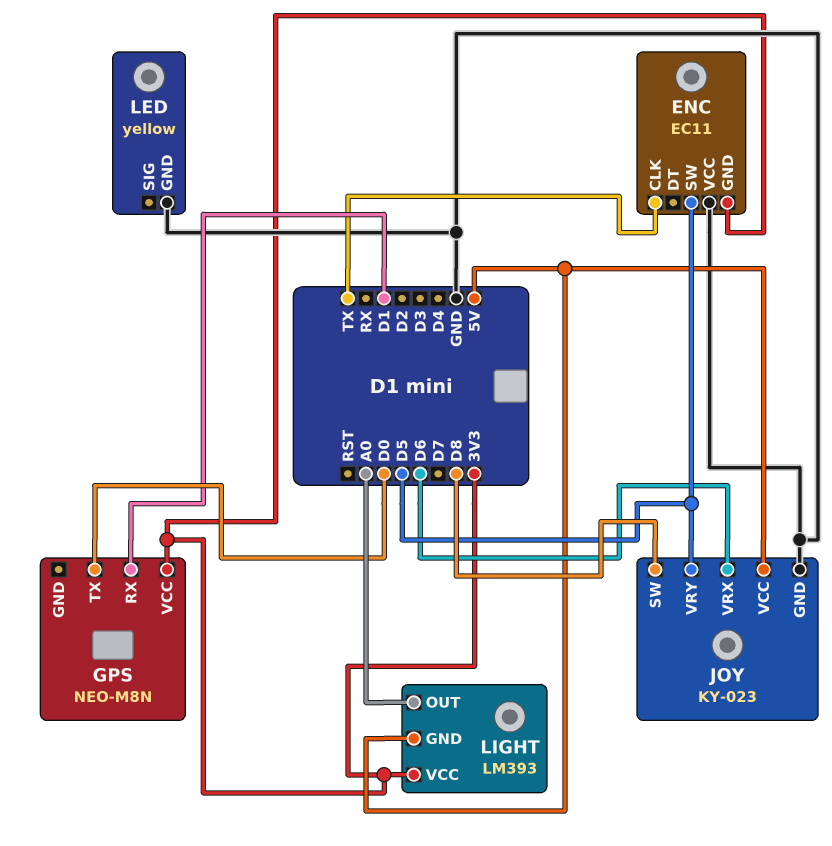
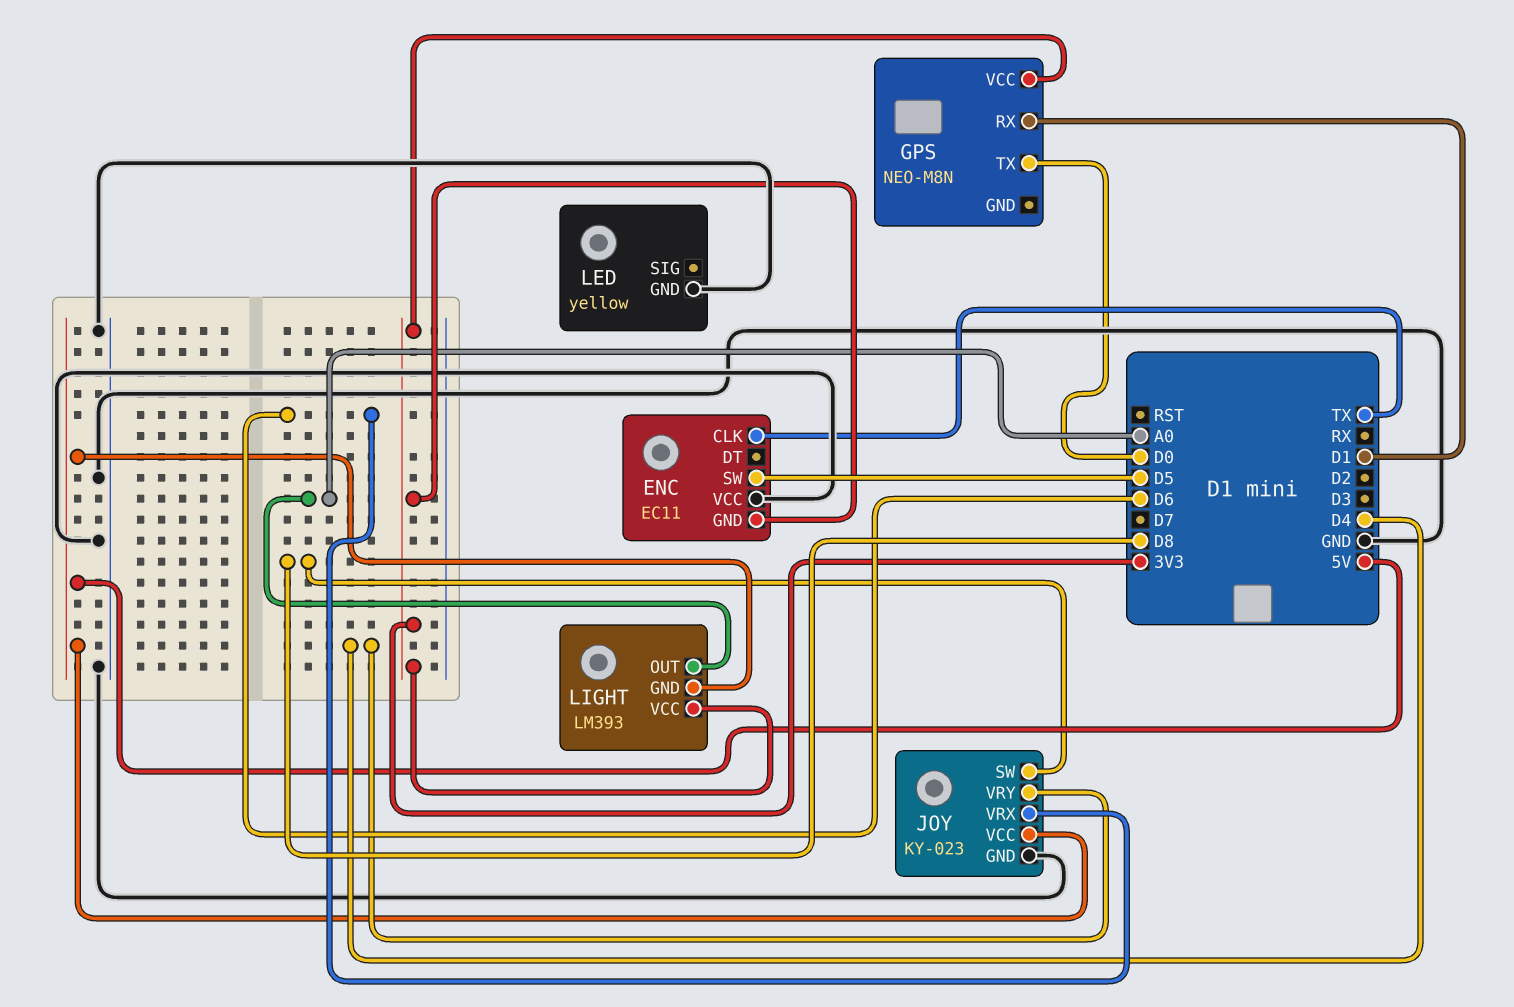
JOY pin VRY: D5 -> D4

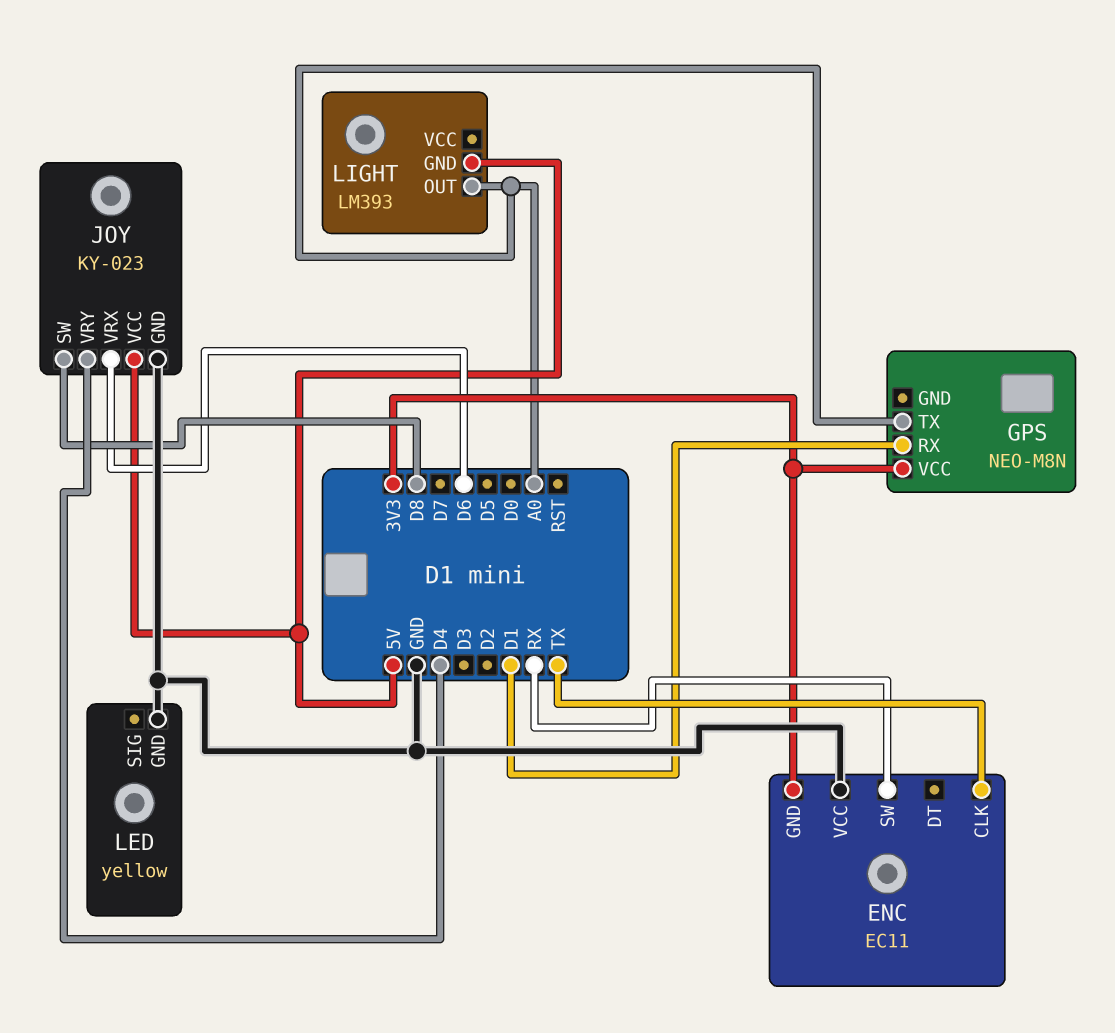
ENC pin SW: D5 -> RX
GPS pin TX: D0 -> A0
LIGHT pin VCC: 3V3 -> none

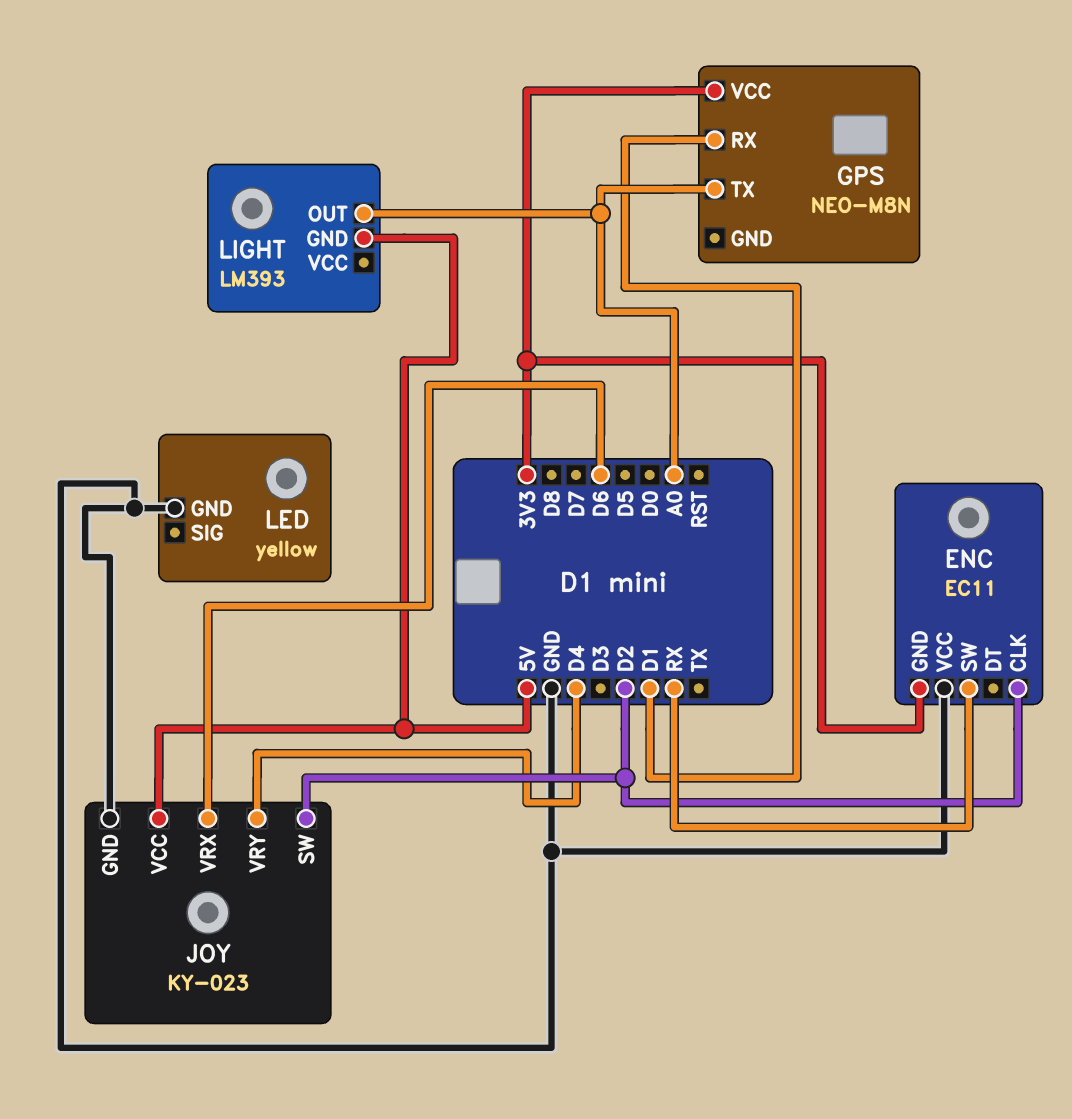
ENC pin CLK: TX -> D2
JOY pin SW: D8 -> D2

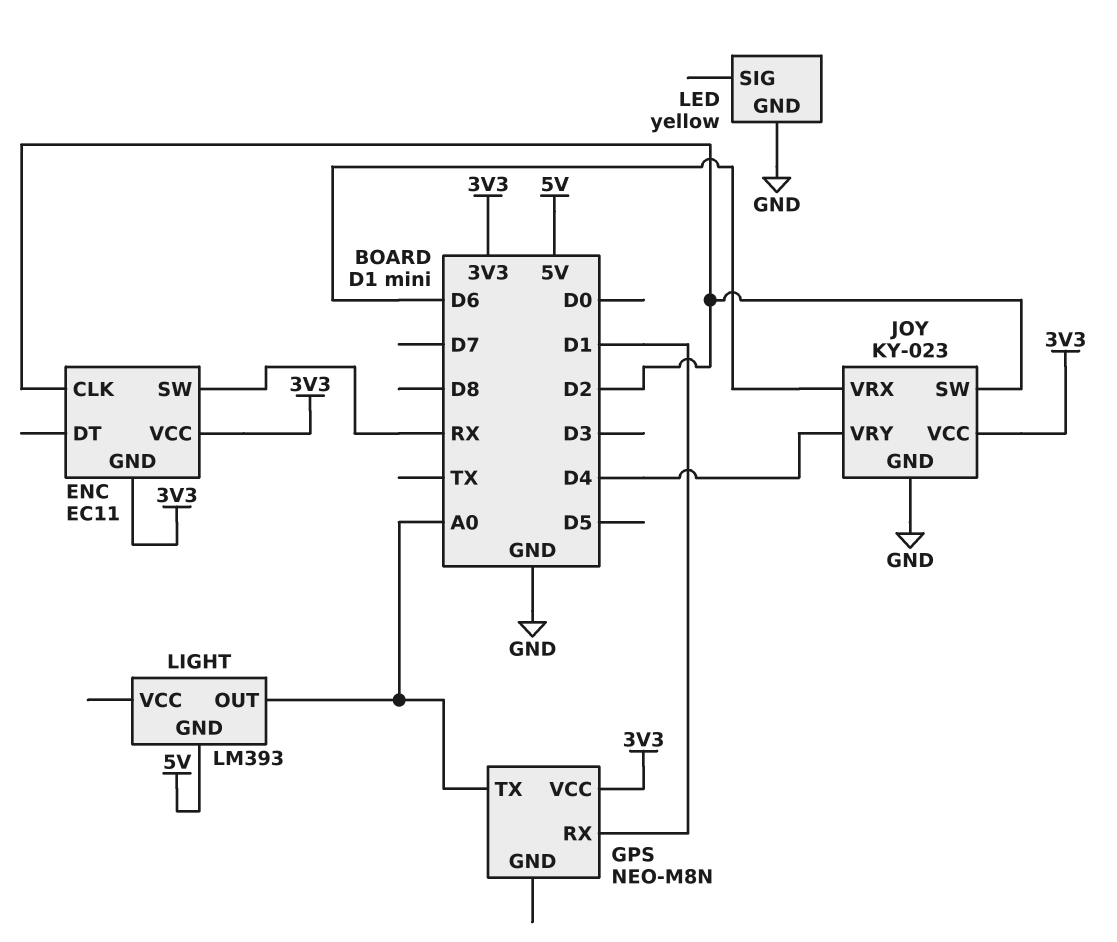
ENC pin VCC: GND -> 3V3
JOY pin VCC: 5V -> 3V3

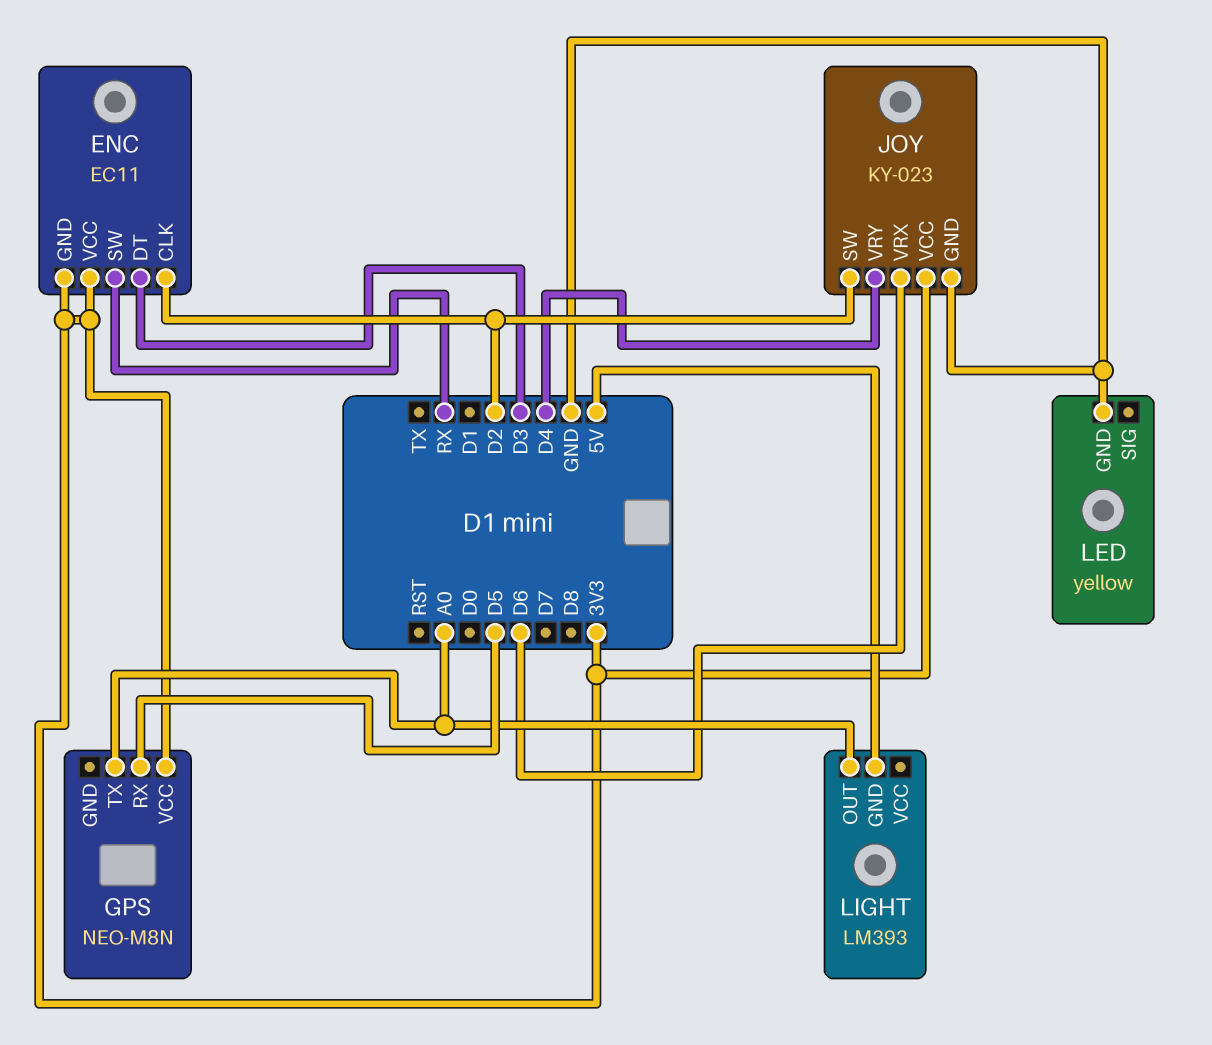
ENC pin DT: none -> D3
GPS pin RX: D1 -> D5

